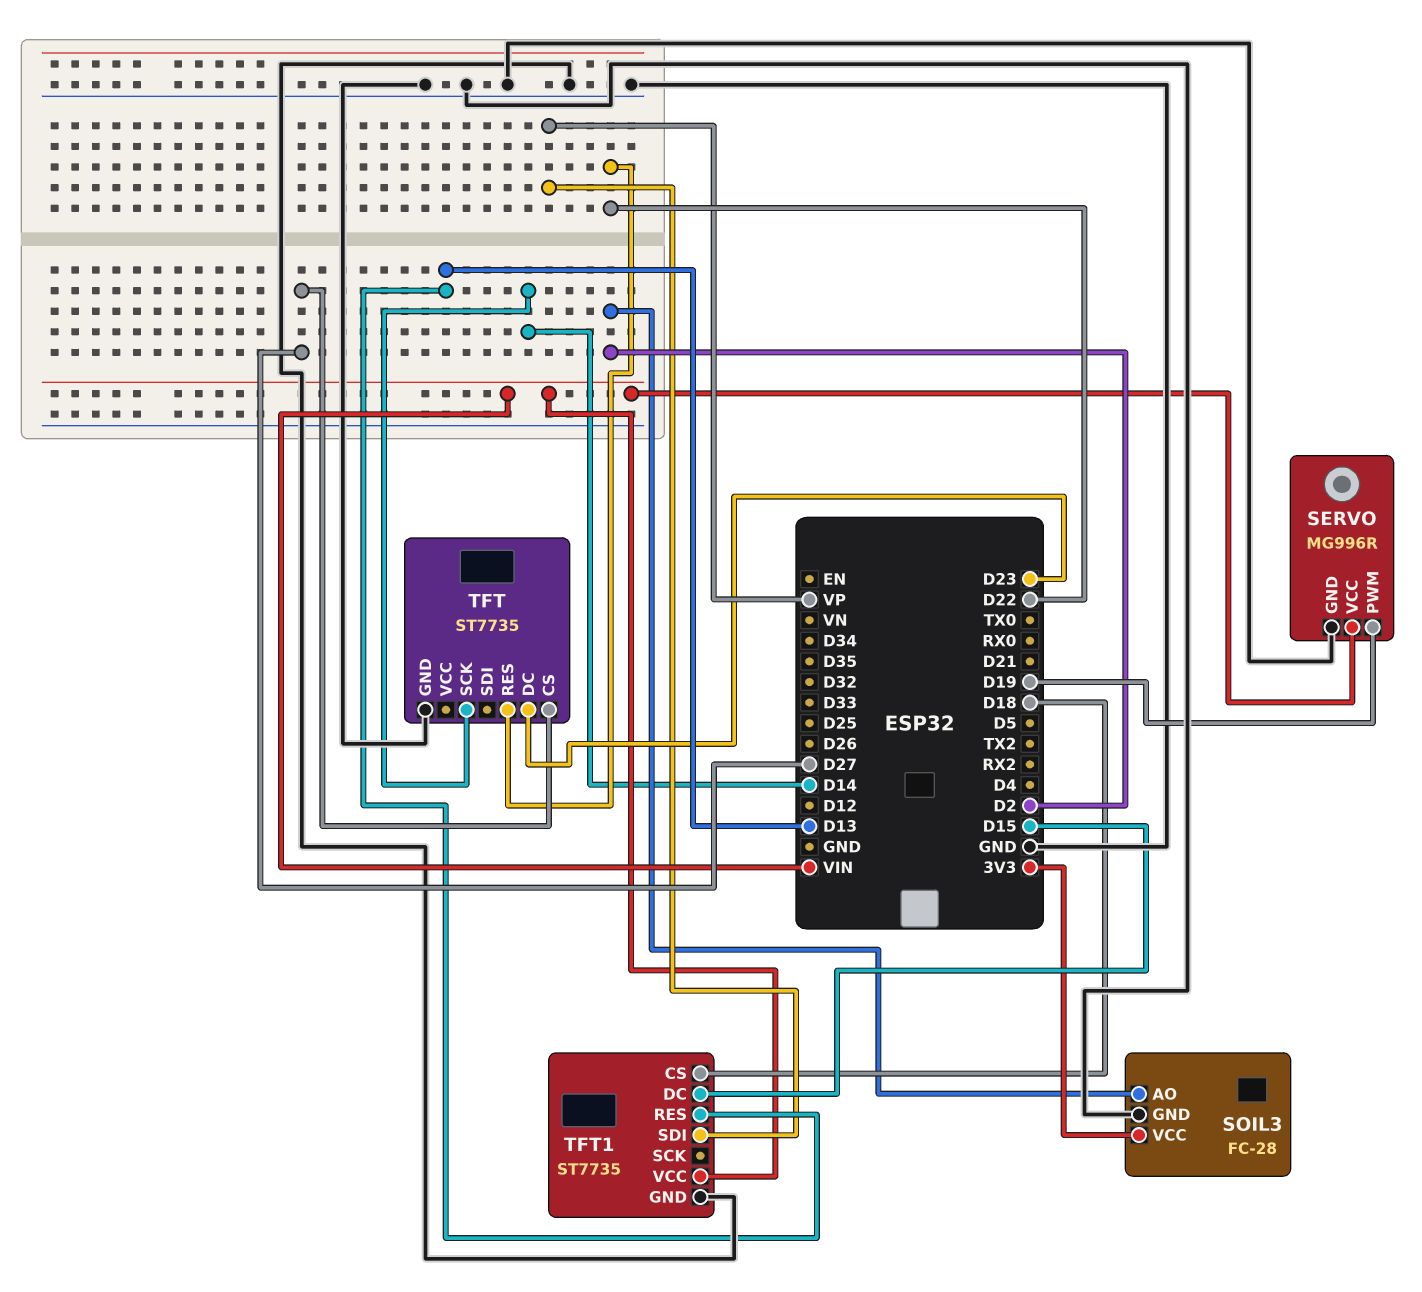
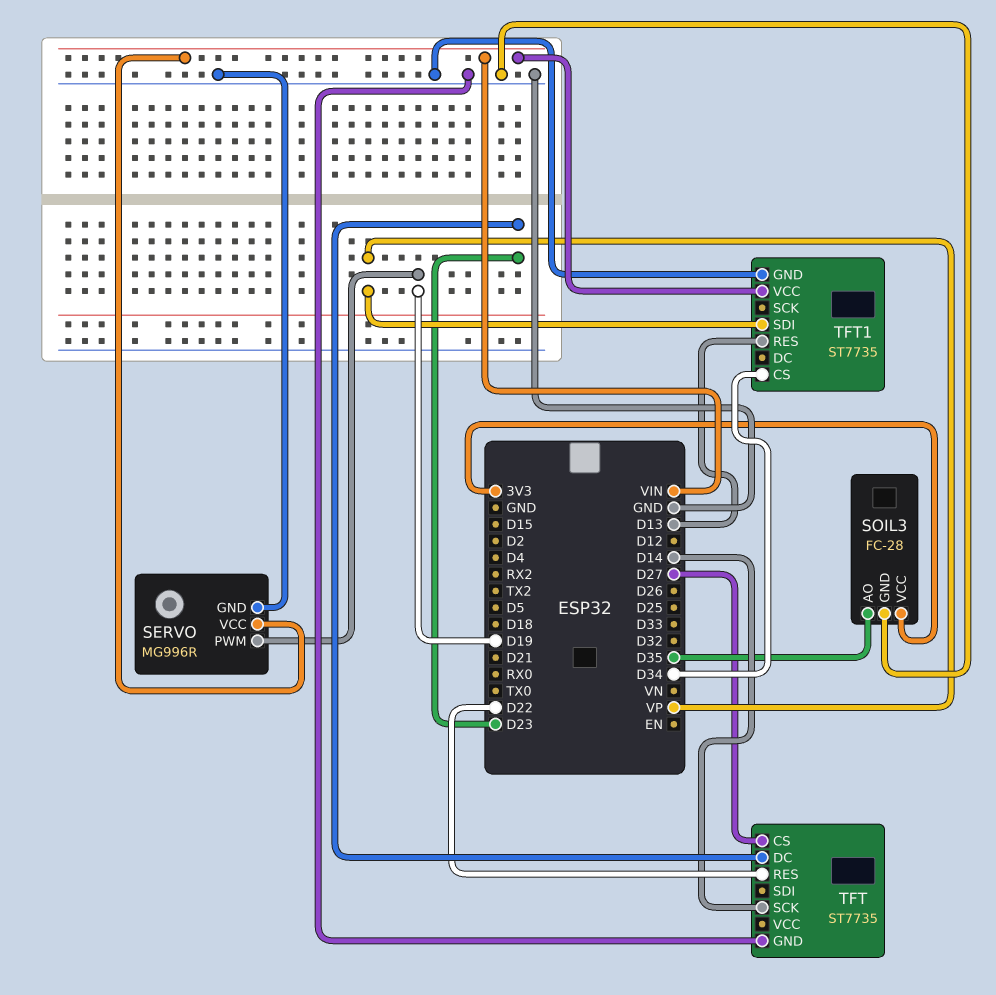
SOIL3 pin AO: D2 -> D35
TFT1 pin CS: D18 -> D34
TFT1 pin DC: D15 -> none

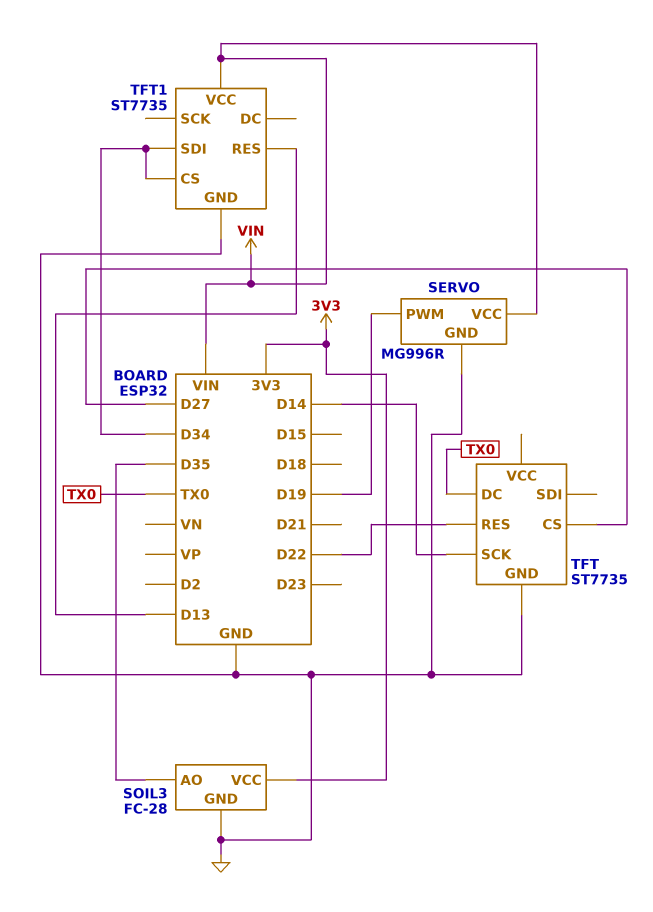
TFT pin DC: D23 -> TX0
TFT1 pin SDI: VP -> D34

